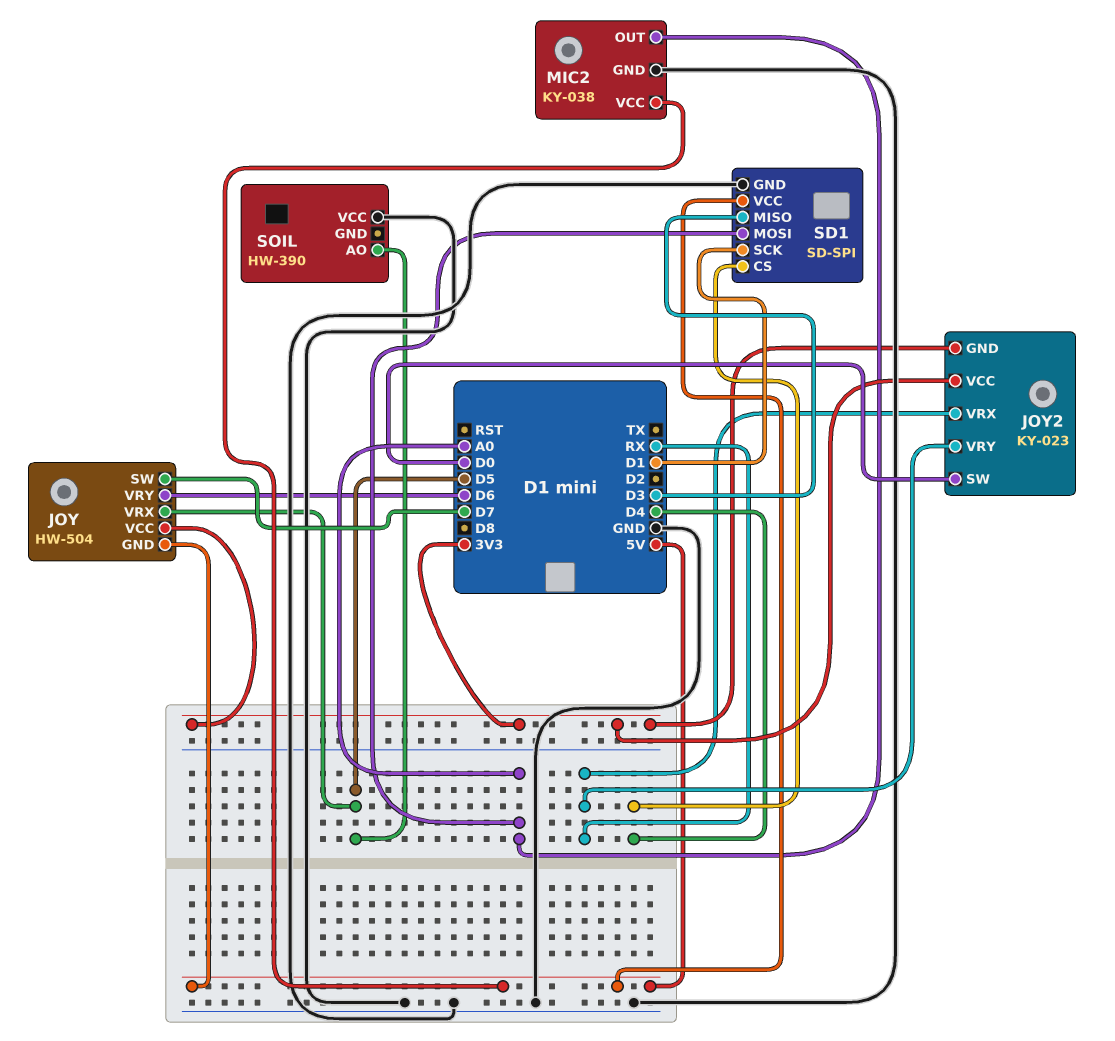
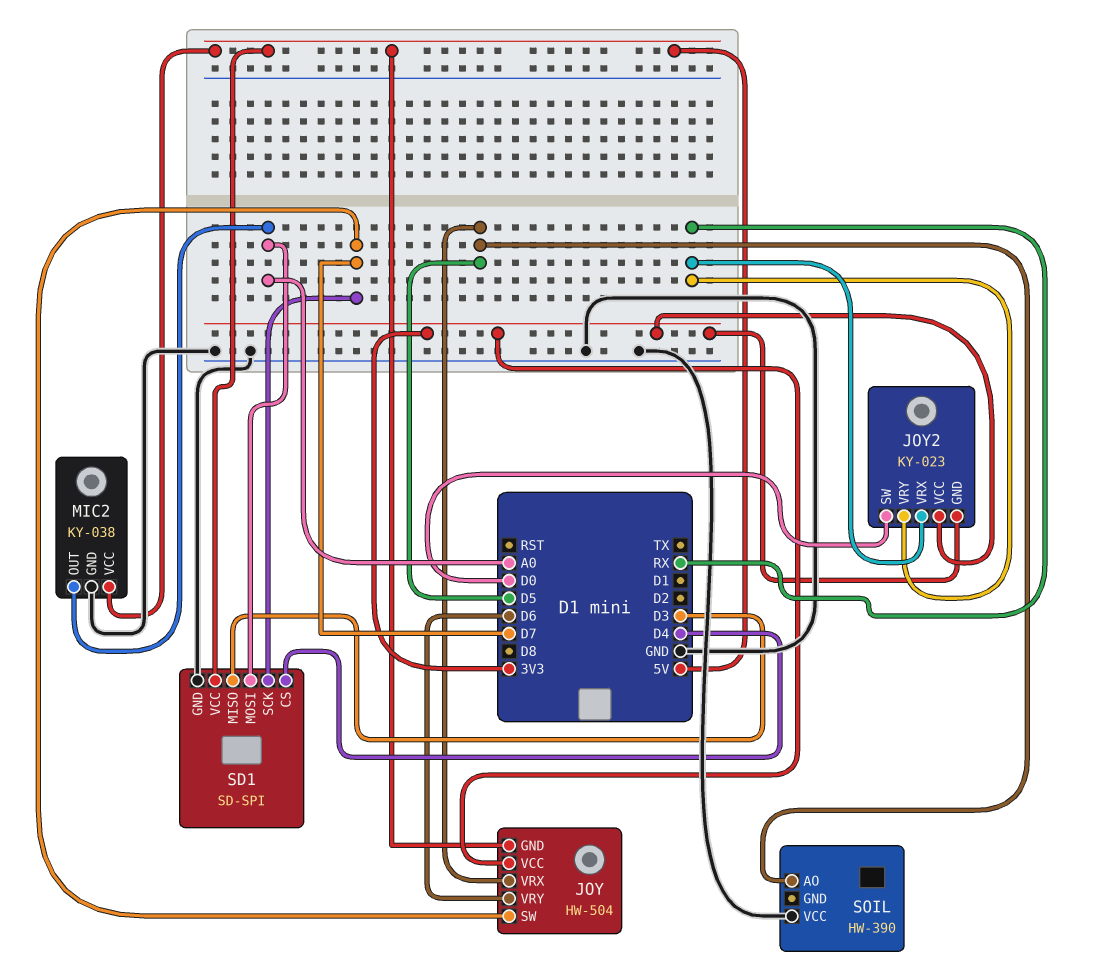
SD1 pin SCK: D1 -> D7

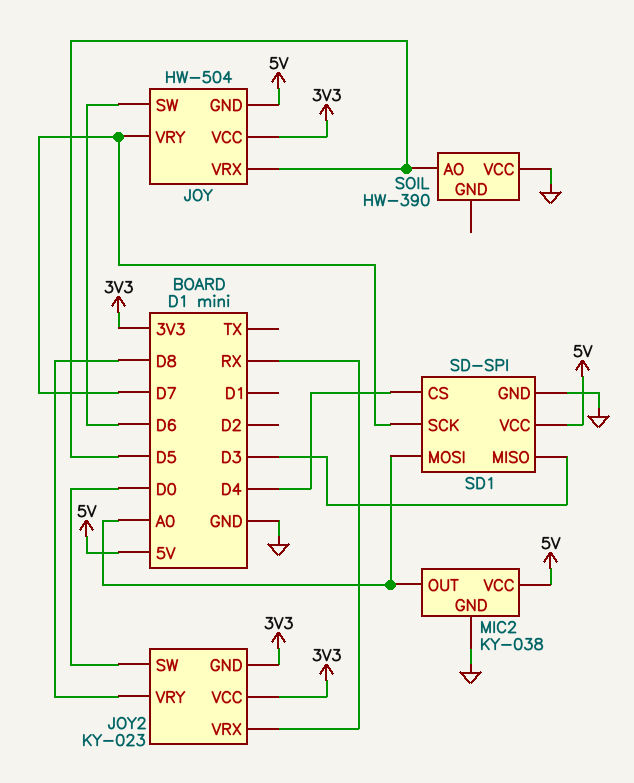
JOY pin SW: D7 -> D6
JOY pin VRY: D6 -> D7
JOY2 pin VRY: RX -> D8

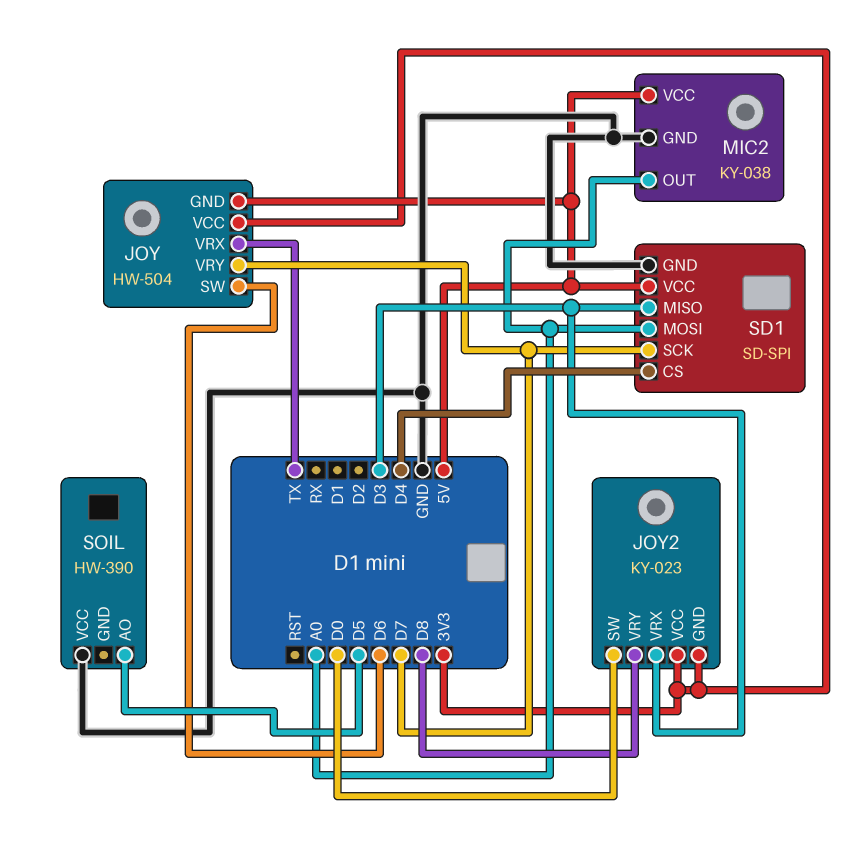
JOY pin VRX: D5 -> TX
JOY2 pin VRX: RX -> D3

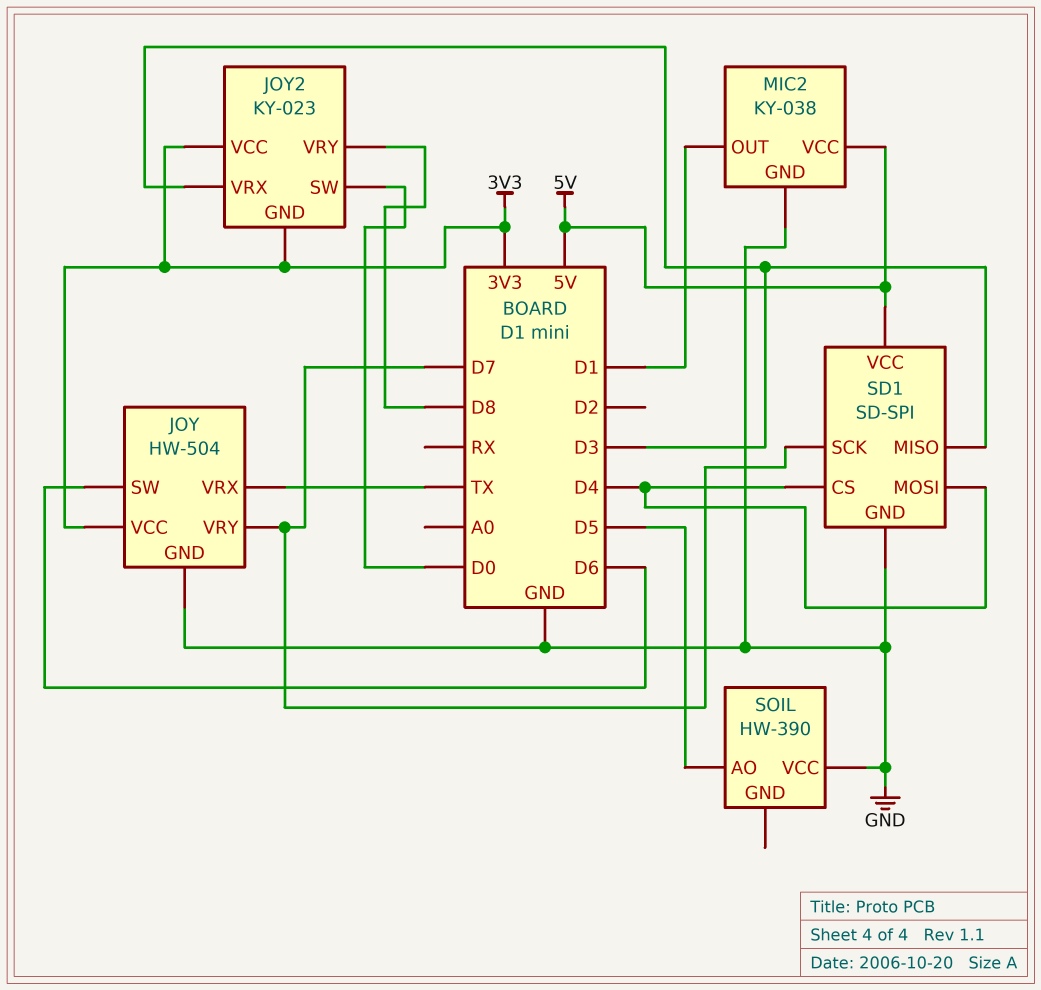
JOY pin GND: 5V -> GND
MIC2 pin OUT: A0 -> D1
SD1 pin MOSI: A0 -> D4

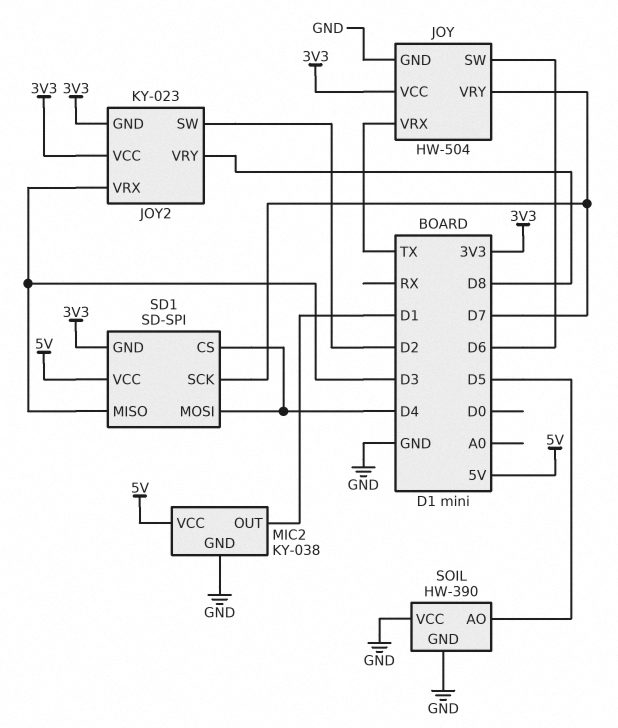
JOY2 pin SW: D0 -> D2
SD1 pin GND: GND -> 3V3
SOIL pin GND: none -> GND

